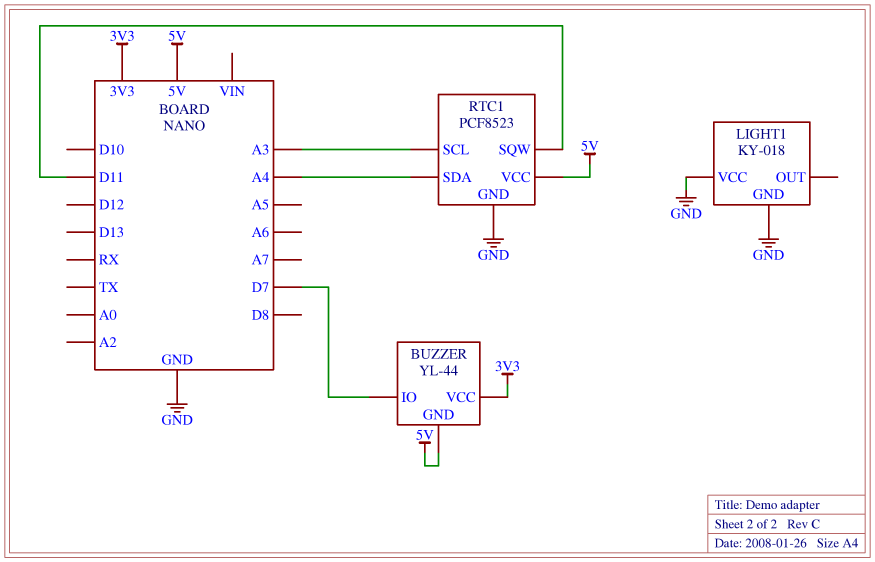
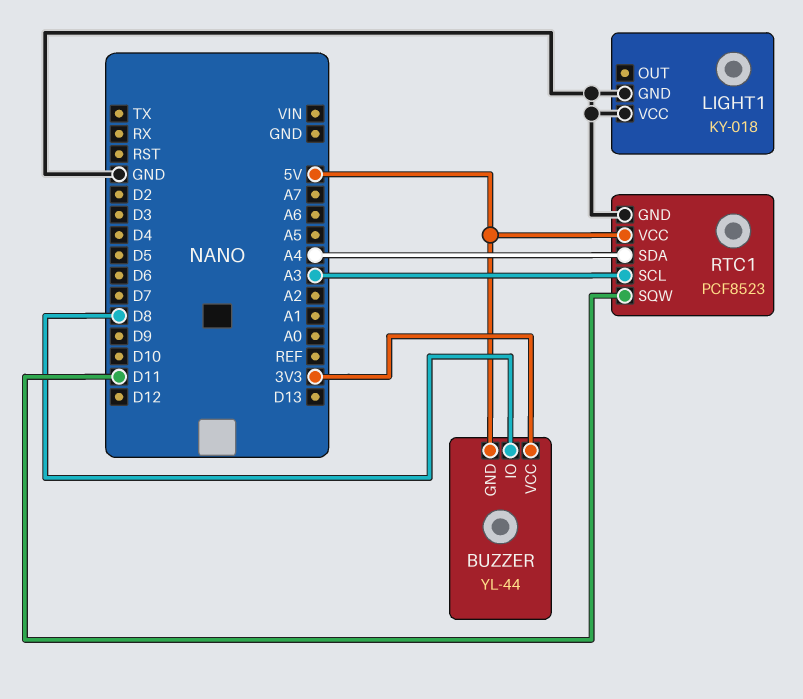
BUZZER pin IO: D7 -> D8

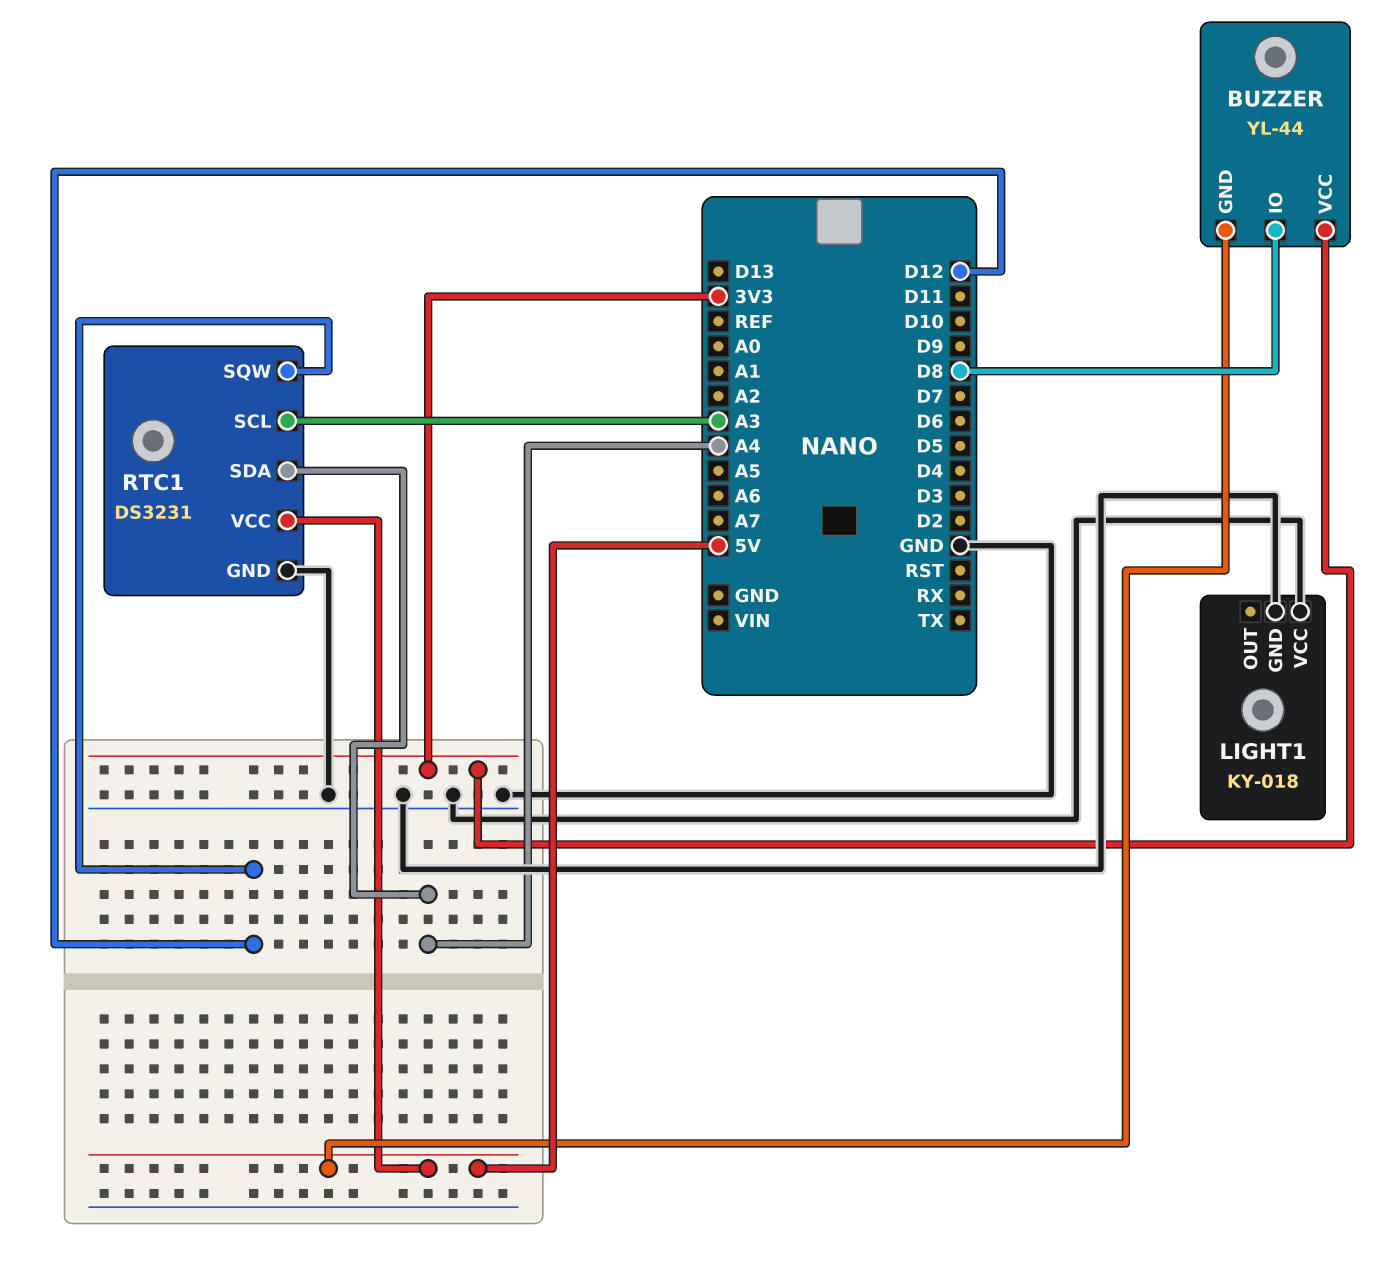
RTC1: PCF8523 -> DS3231
RTC1 pin SQW: D11 -> D12

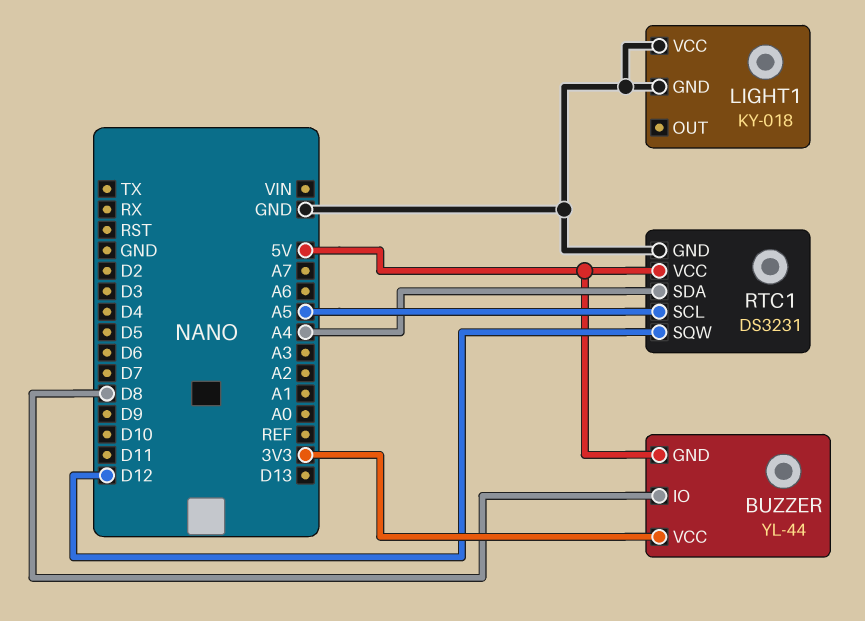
RTC1 pin SCL: A3 -> A5

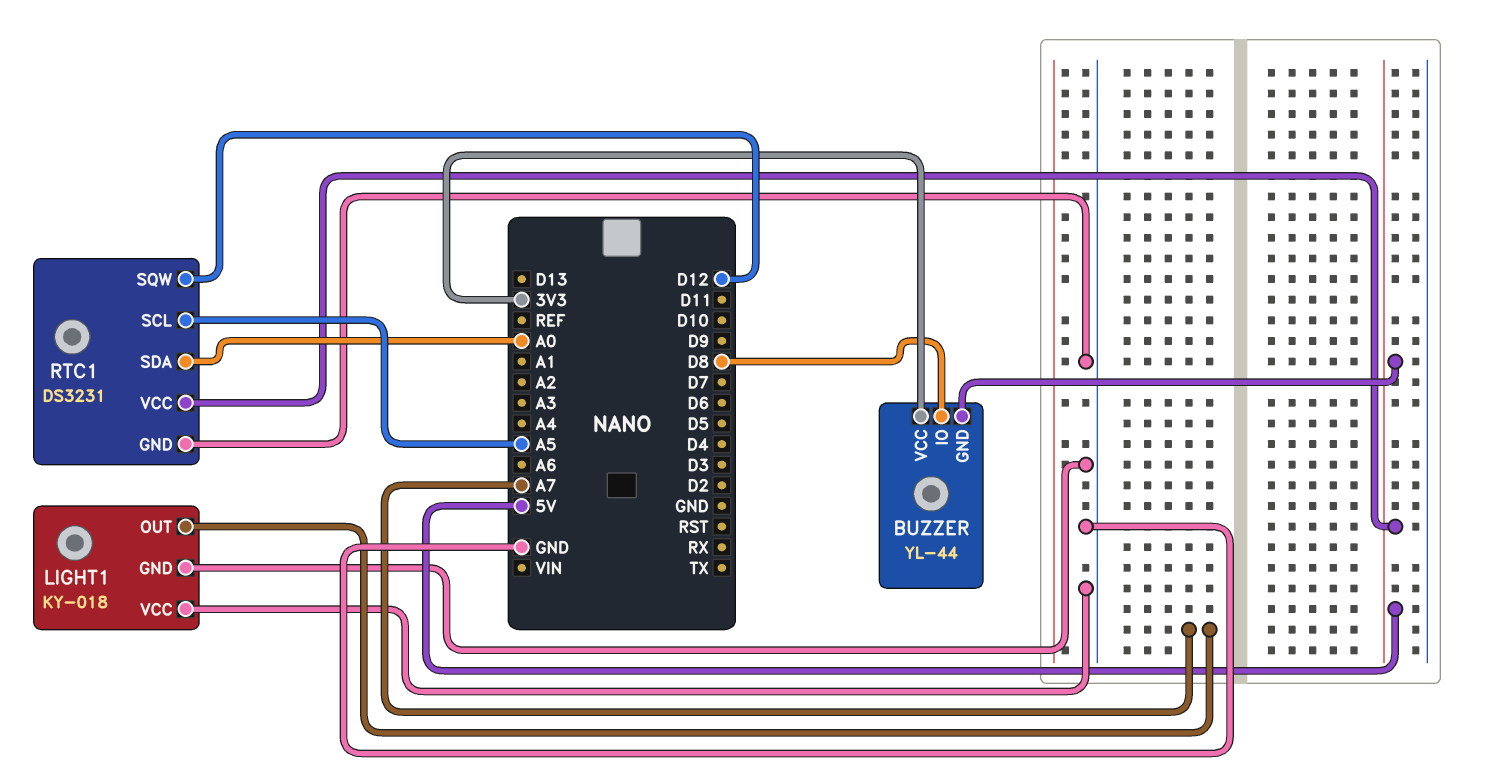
LIGHT1 pin OUT: none -> A7
RTC1 pin SDA: A4 -> A0

